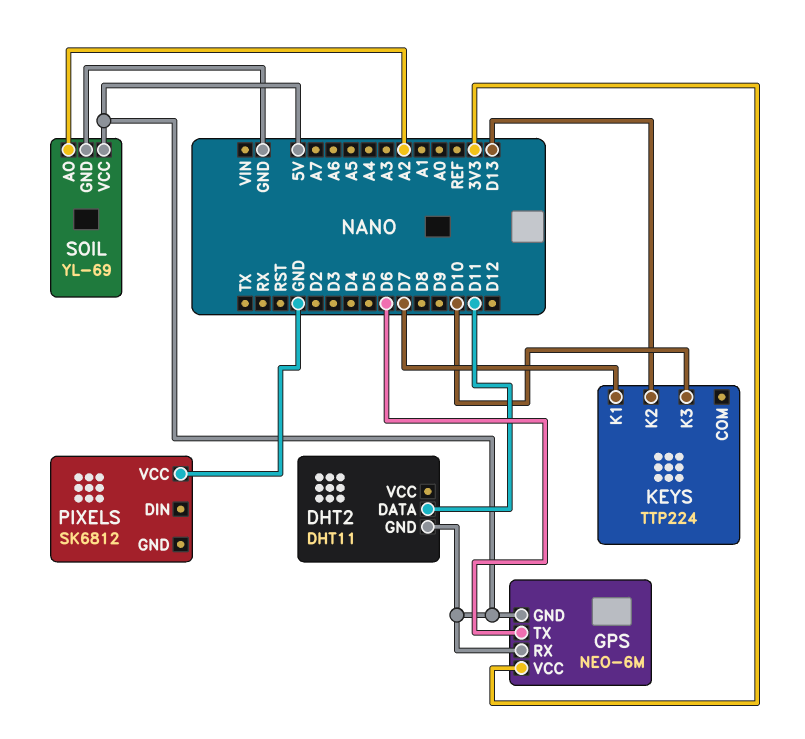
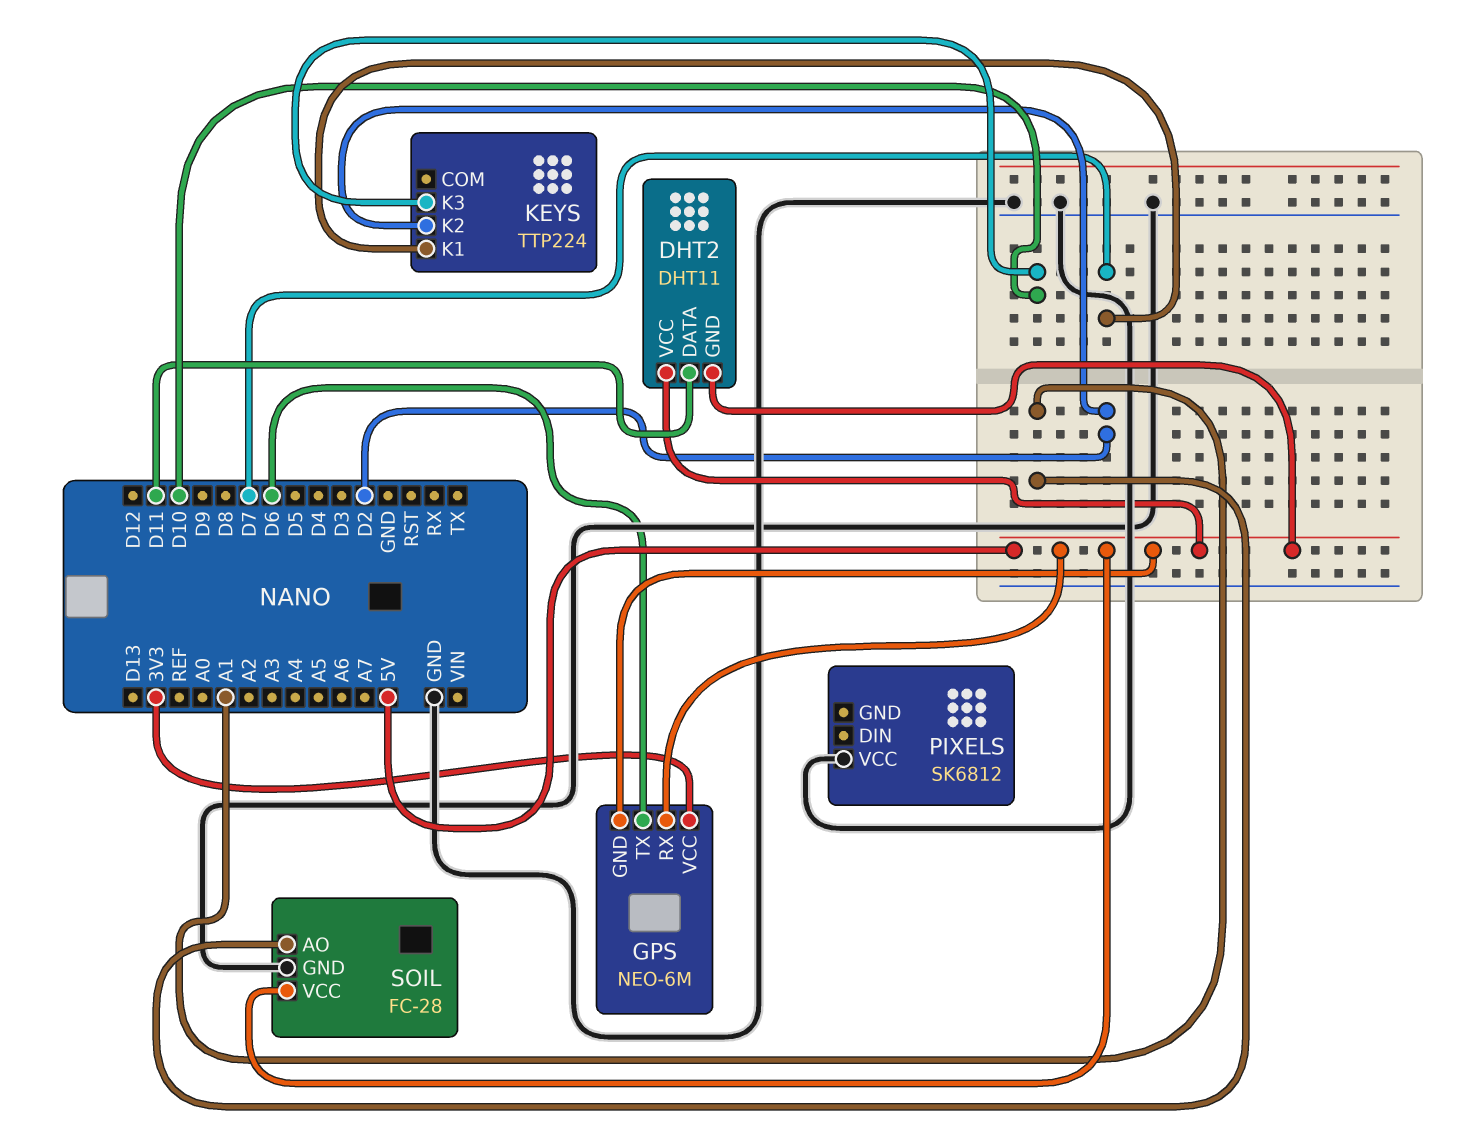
DHT2 pin VCC: none -> 5V
KEYS pin K2: D13 -> D2
SOIL: YL-69 -> FC-28
SOIL pin AO: A2 -> A1

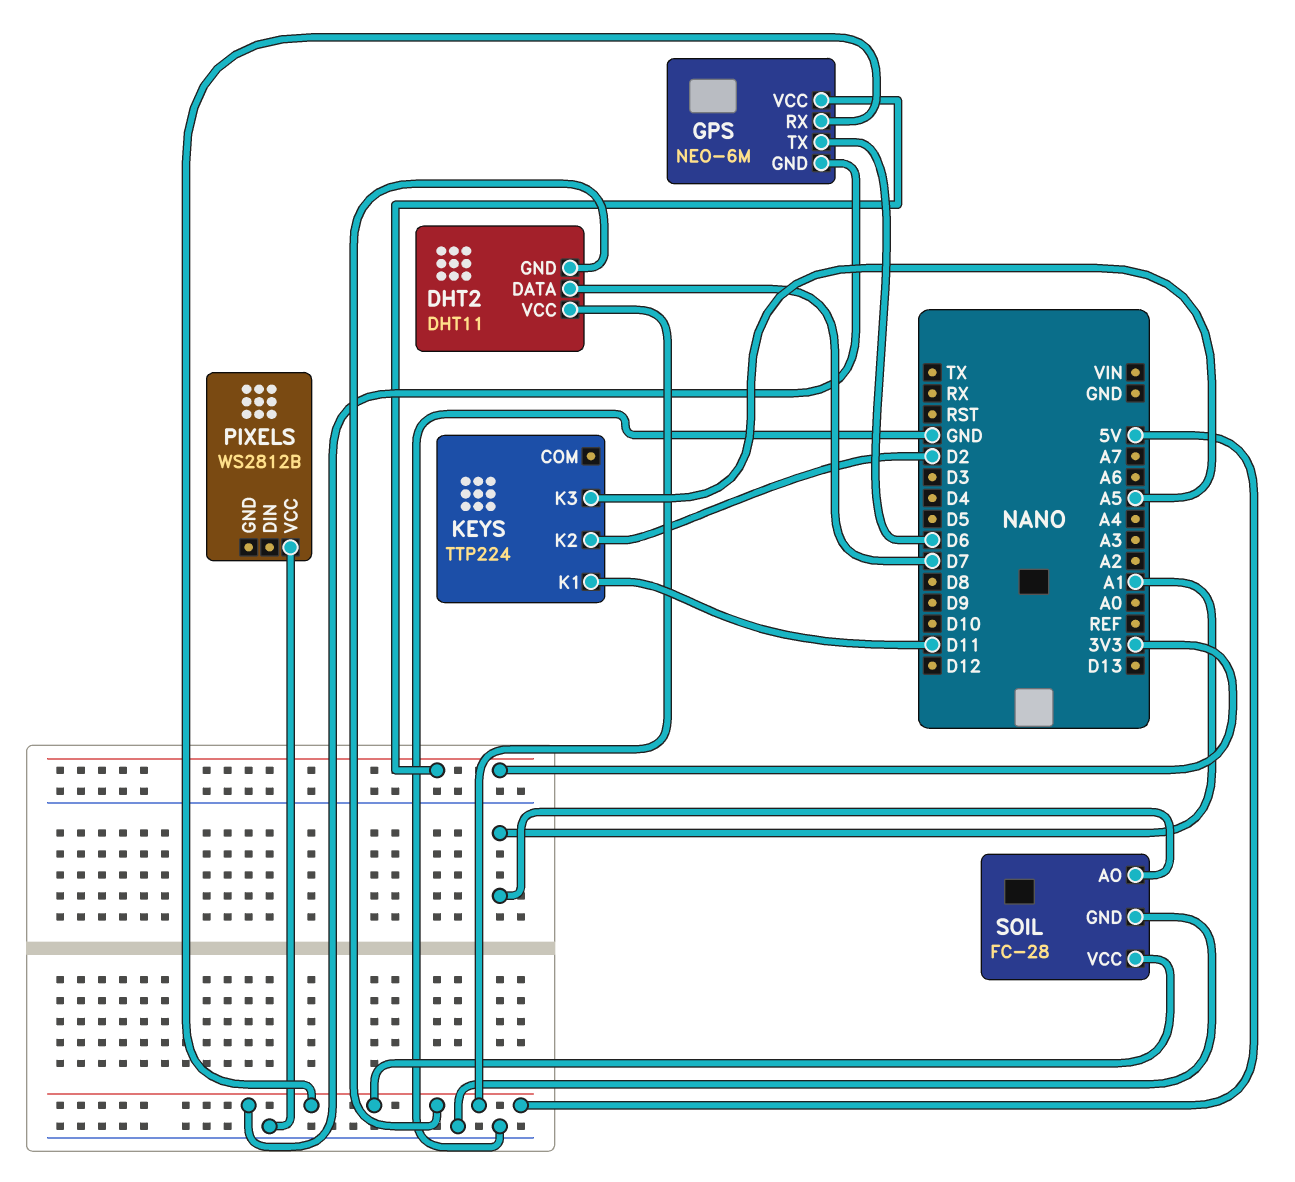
DHT2 pin DATA: D11 -> D7
KEYS pin K1: D7 -> D11
KEYS pin K3: D10 -> A5
PIXELS: SK6812 -> WS2812B

